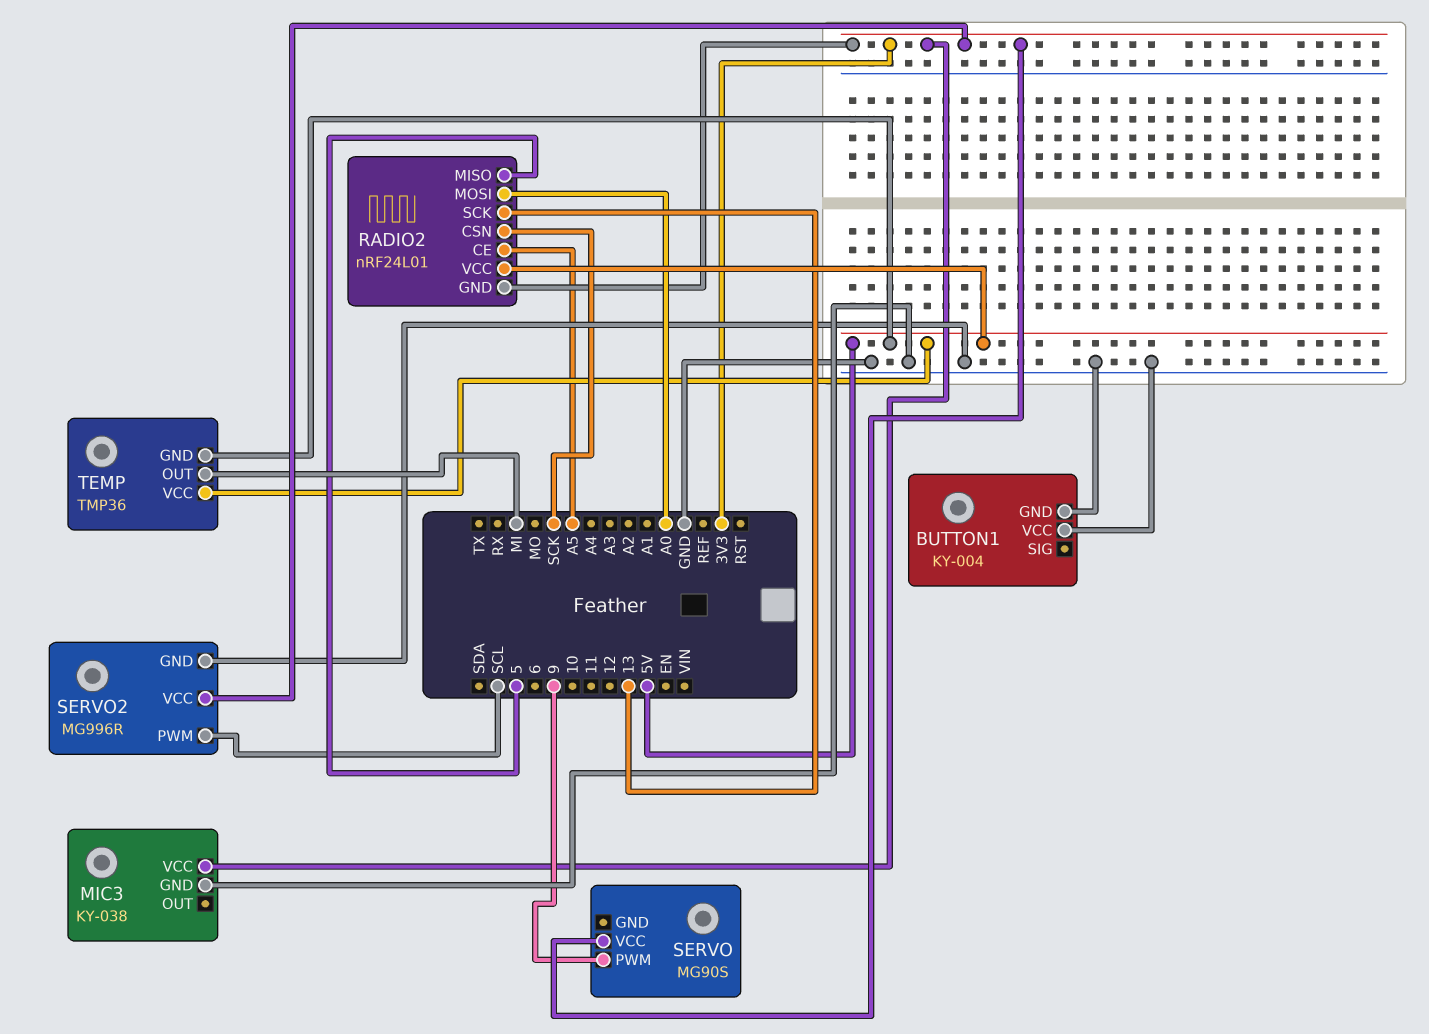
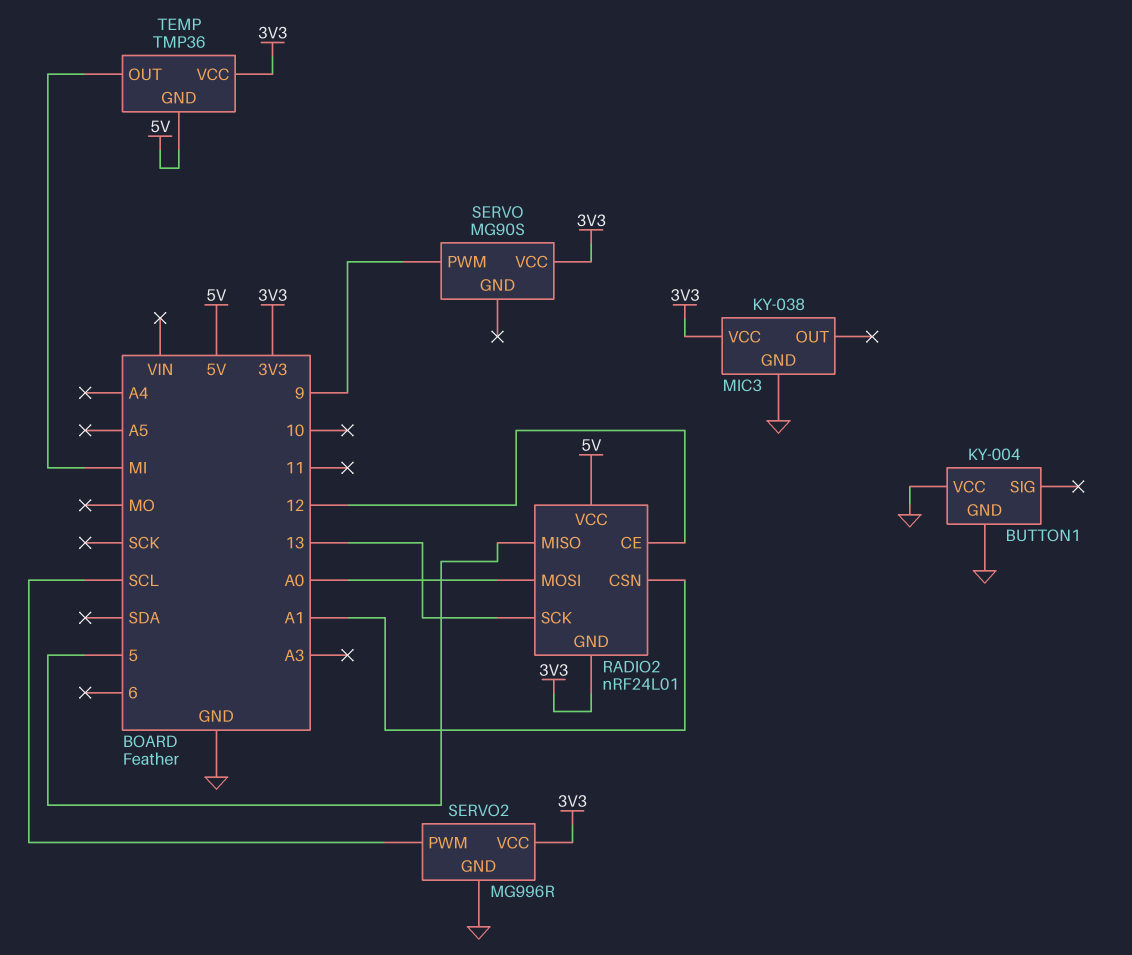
RADIO2 pin CE: A5 -> 12
RADIO2 pin CSN: SCK -> A1
TEMP pin VCC: 5V -> 3V3

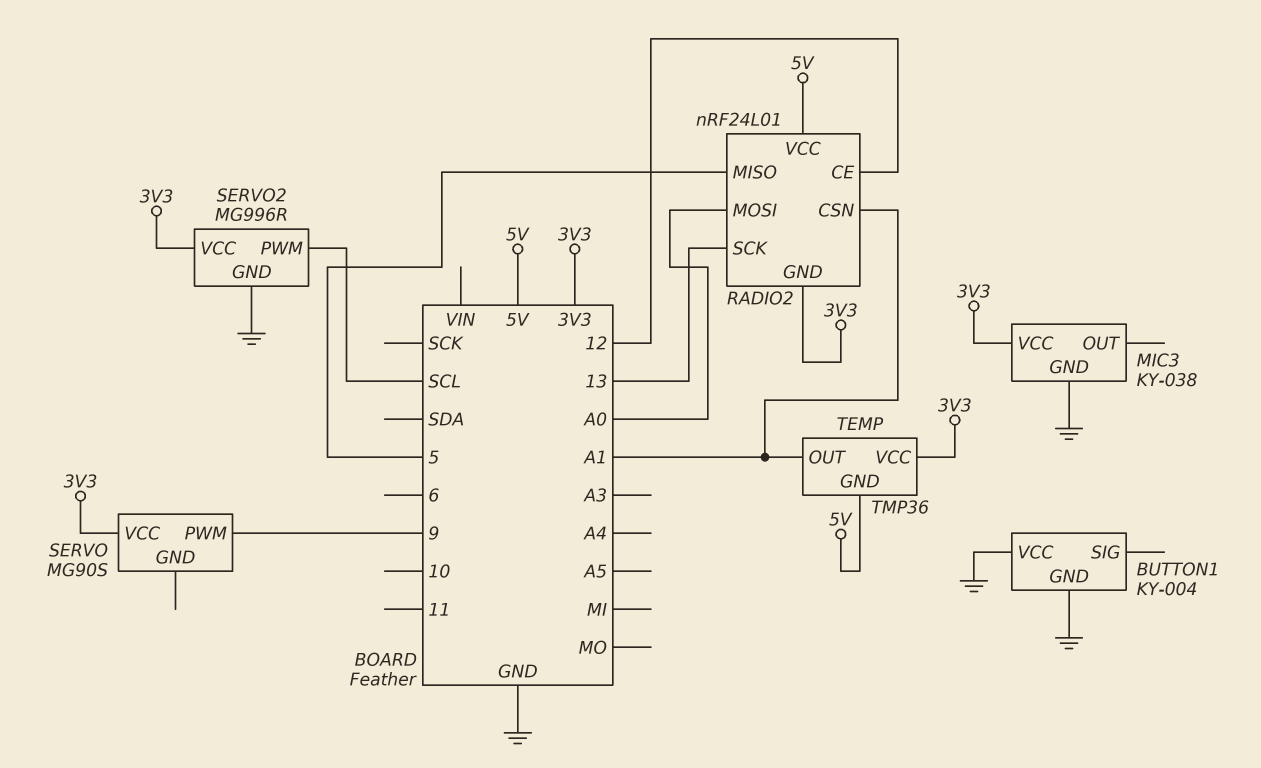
TEMP pin OUT: MI -> A1

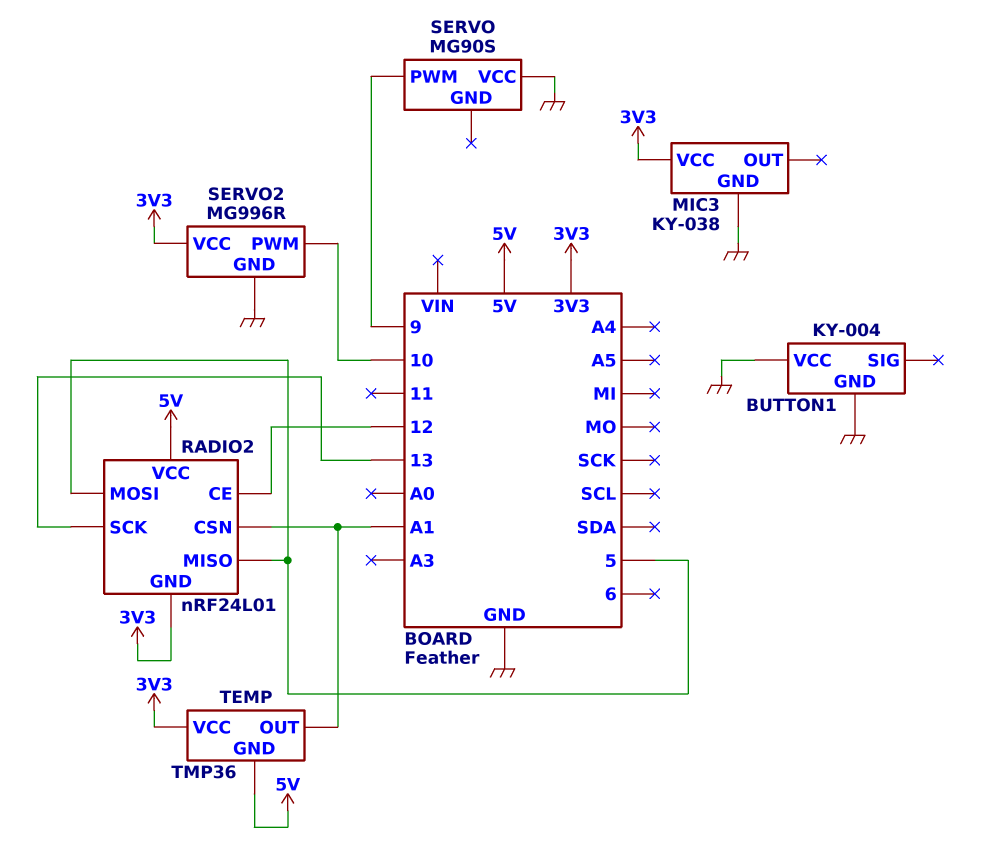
RADIO2 pin MOSI: A0 -> 5
SERVO pin VCC: 3V3 -> GND
SERVO2 pin PWM: SCL -> 10

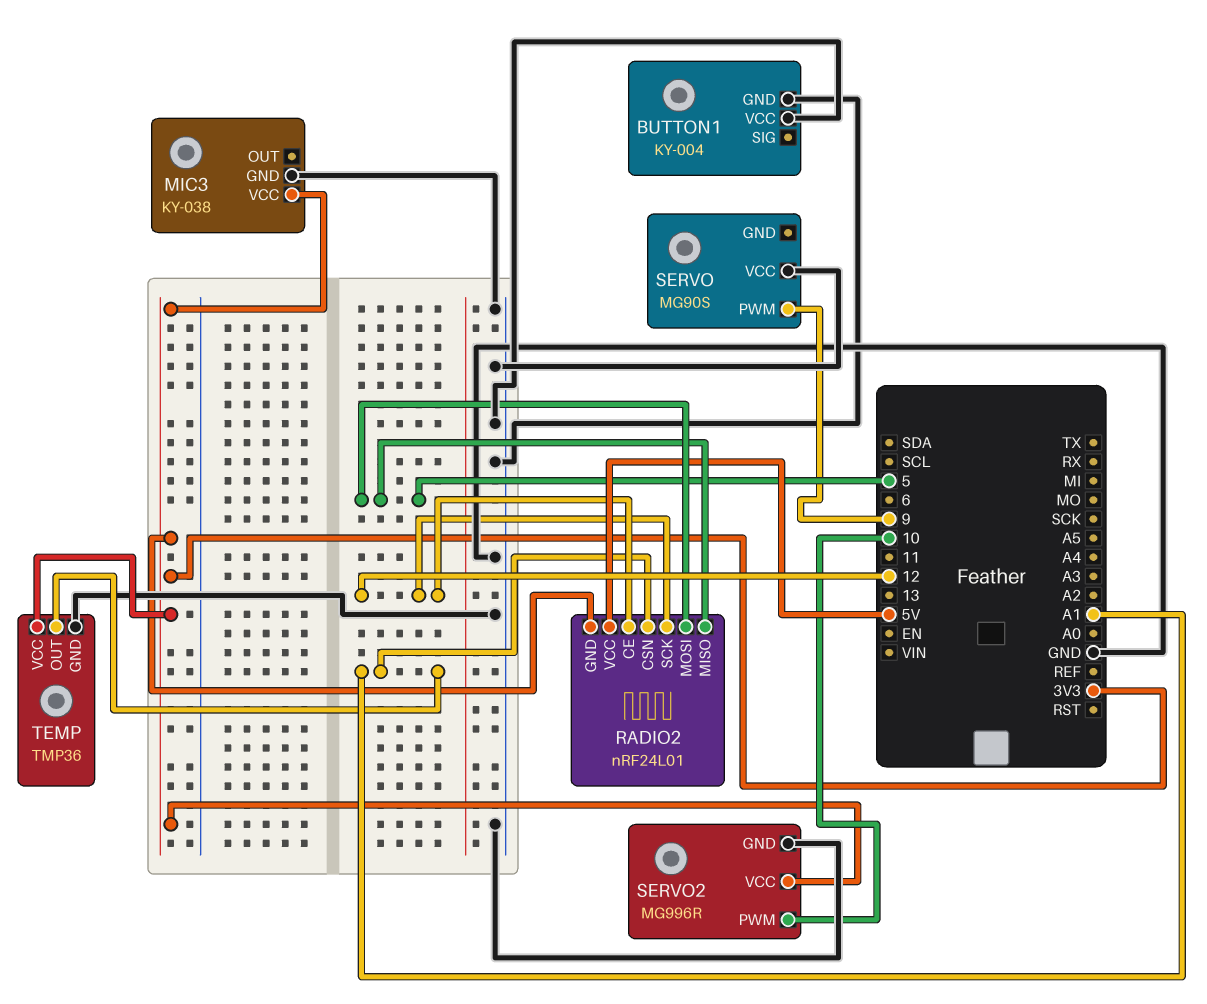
RADIO2 pin SCK: 13 -> 12
TEMP pin GND: 5V -> GND

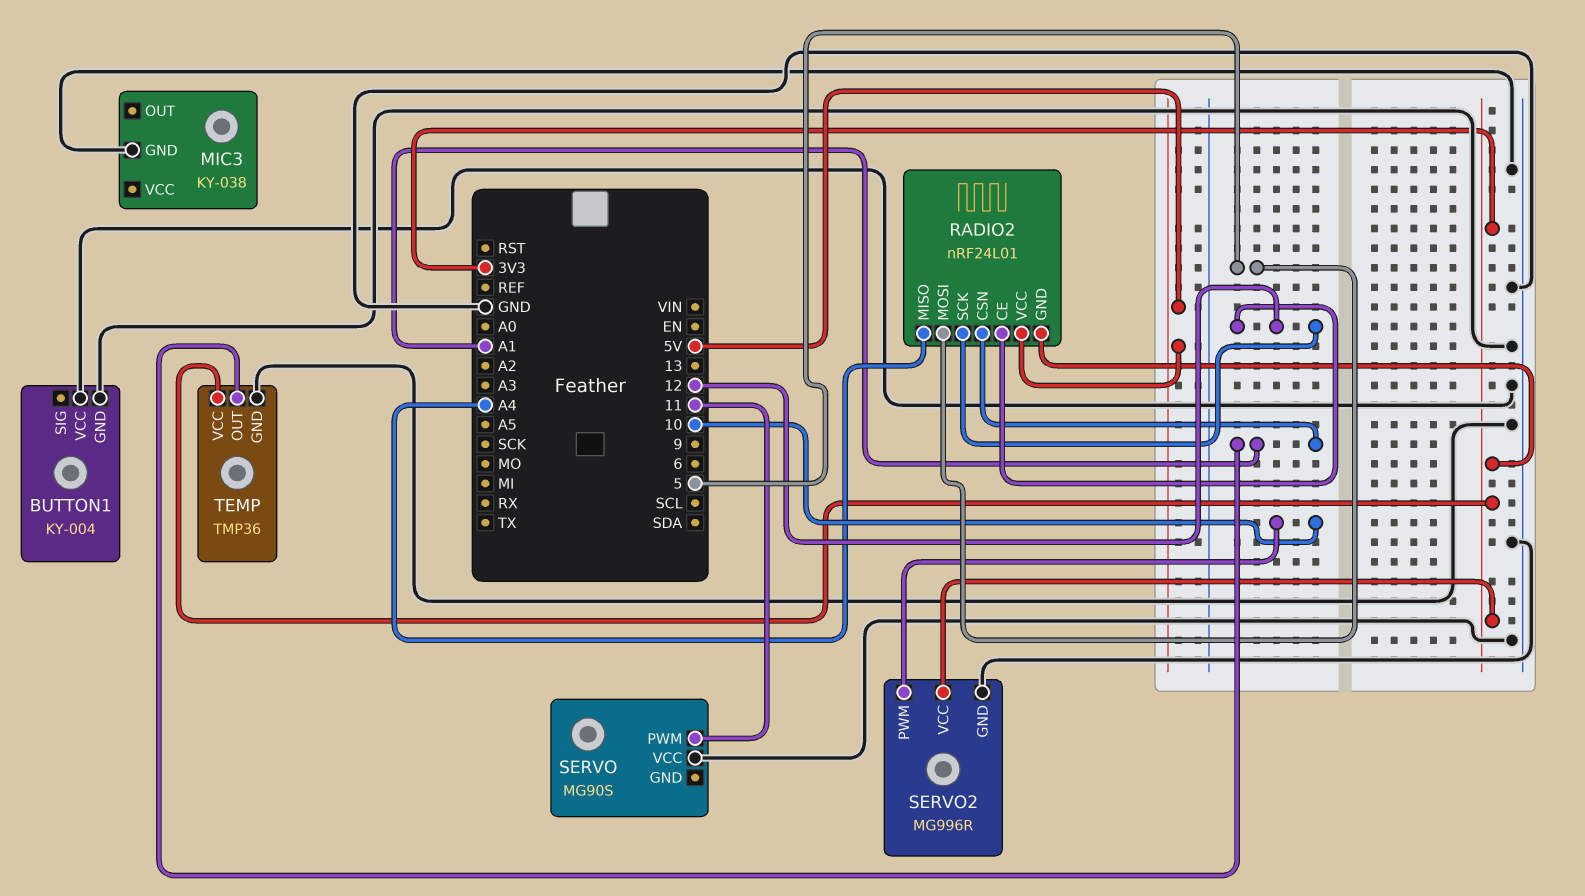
MIC3 pin VCC: 3V3 -> none
RADIO2 pin MISO: 5 -> A4
SERVO pin PWM: 9 -> 11

